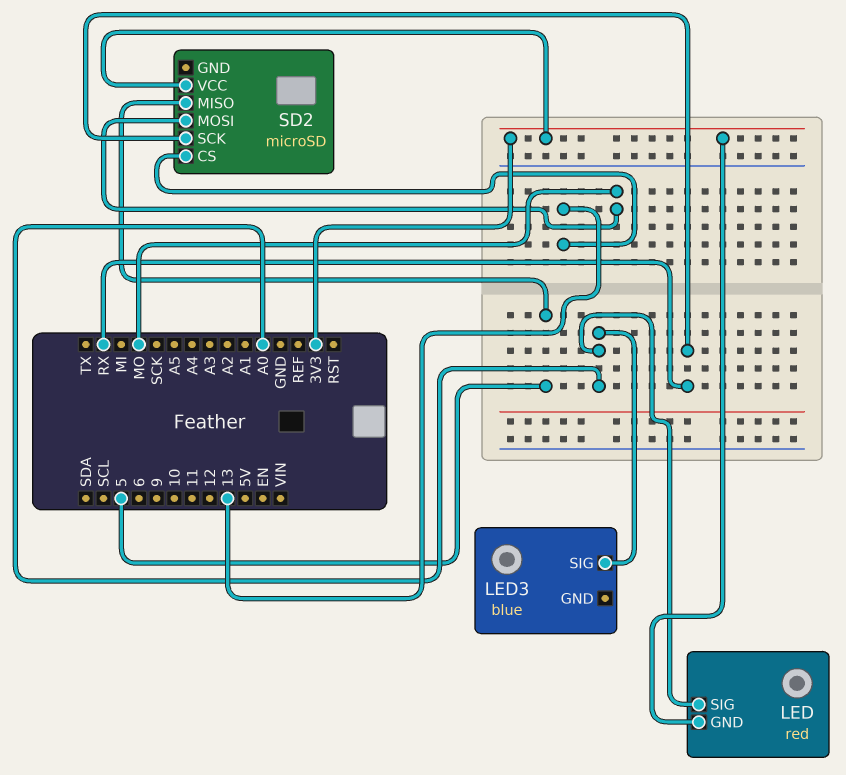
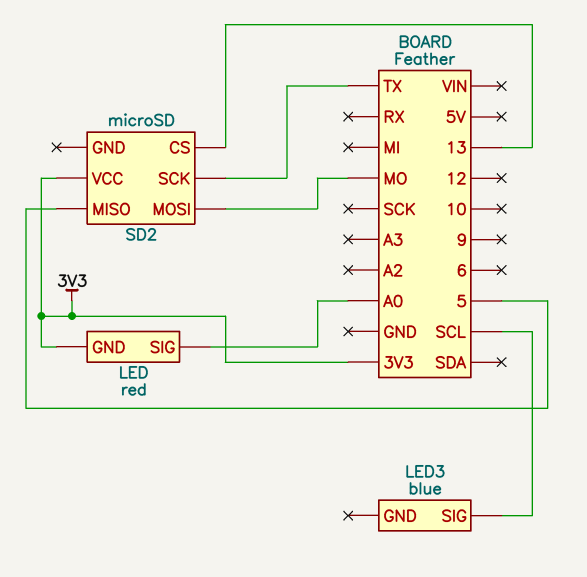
LED3 pin SIG: A0 -> SCL
SD2 pin SCK: RX -> TX

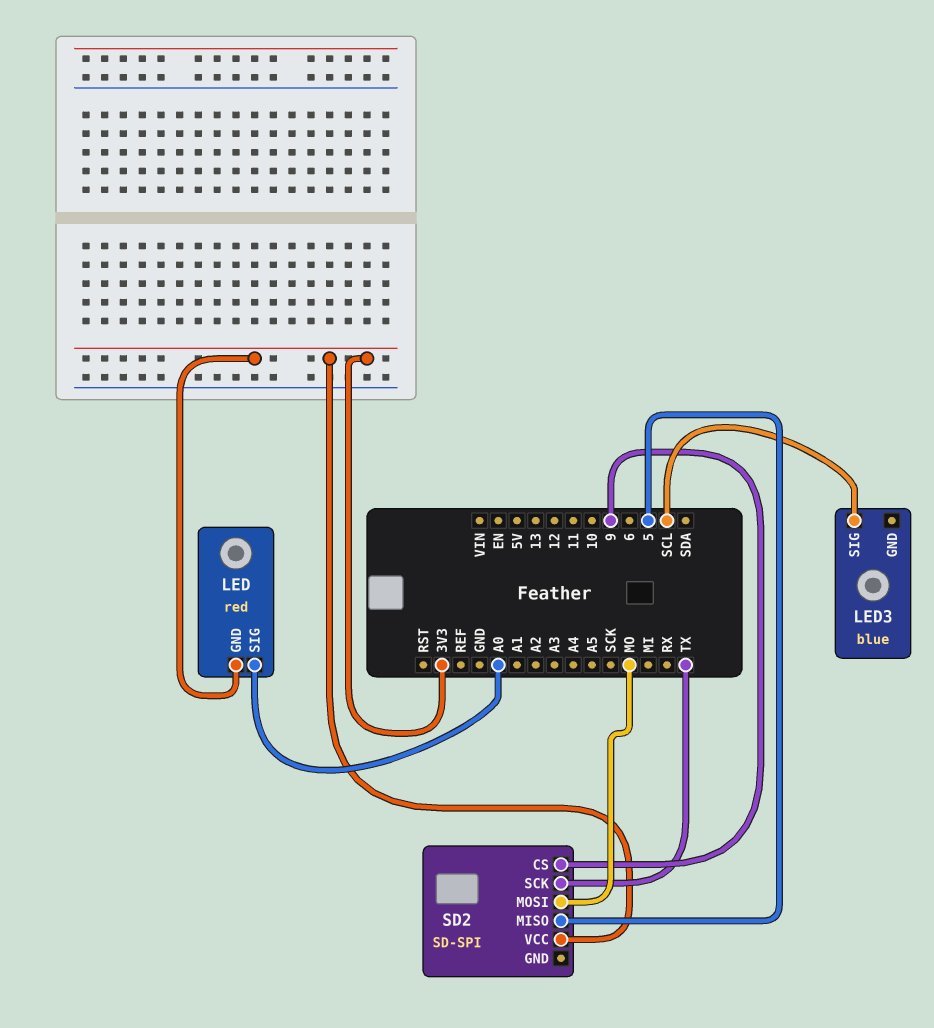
SD2: microSD -> SD-SPI
SD2 pin CS: 13 -> 9

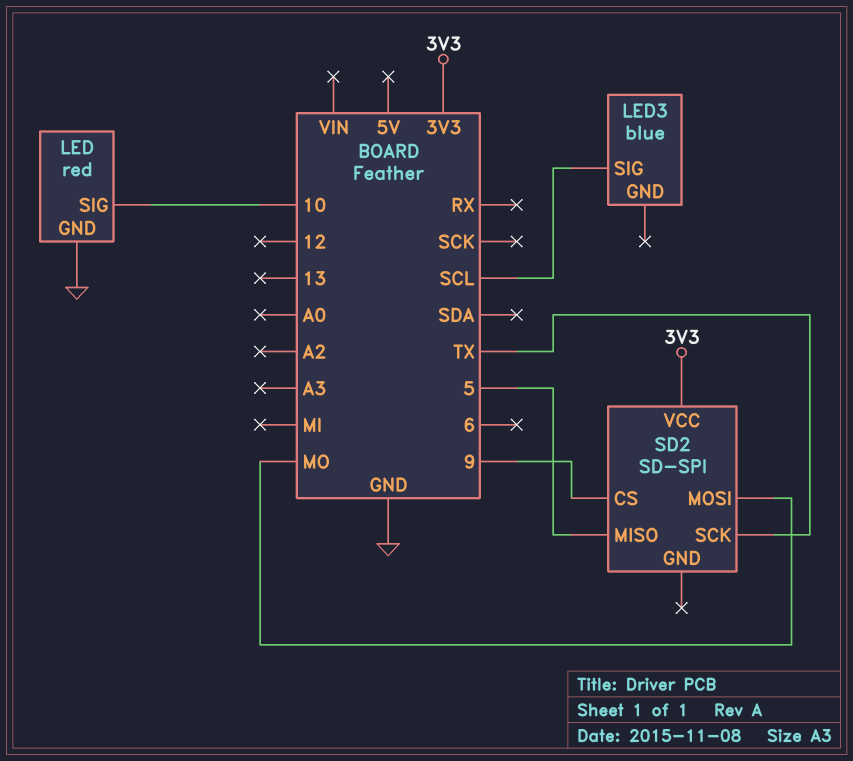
LED pin GND: 3V3 -> GND
LED pin SIG: A0 -> 10

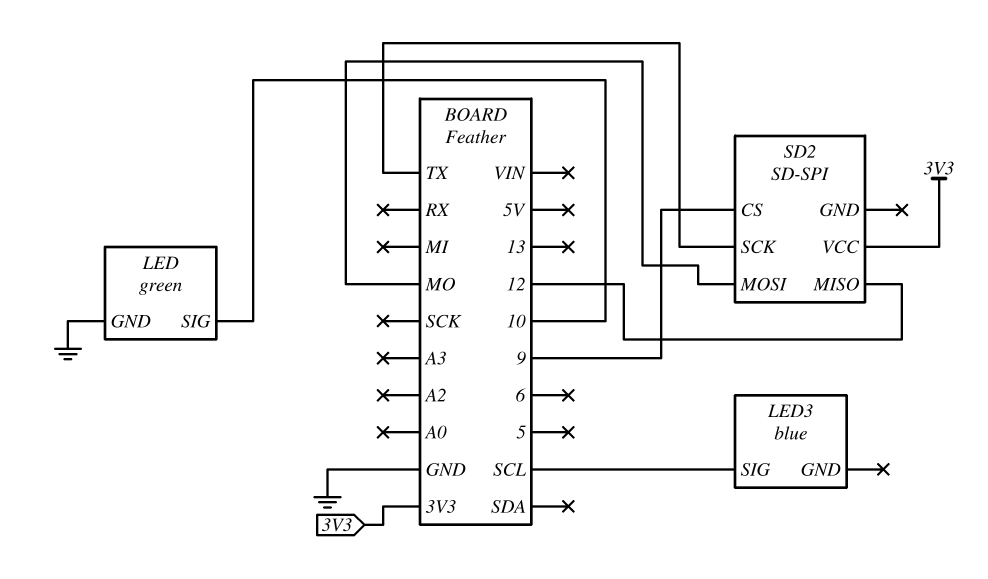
LED: red -> green
SD2 pin MISO: 5 -> 12

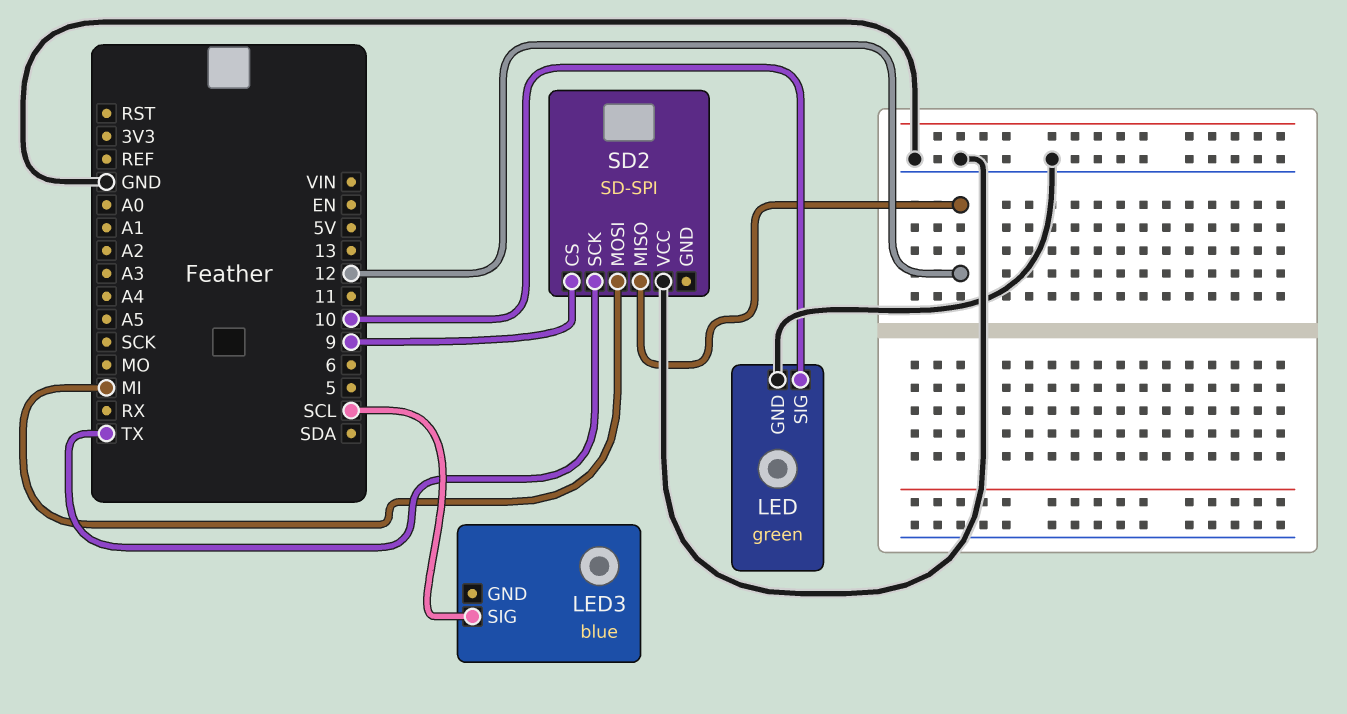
SD2 pin MOSI: MO -> MI
SD2 pin VCC: 3V3 -> GND

